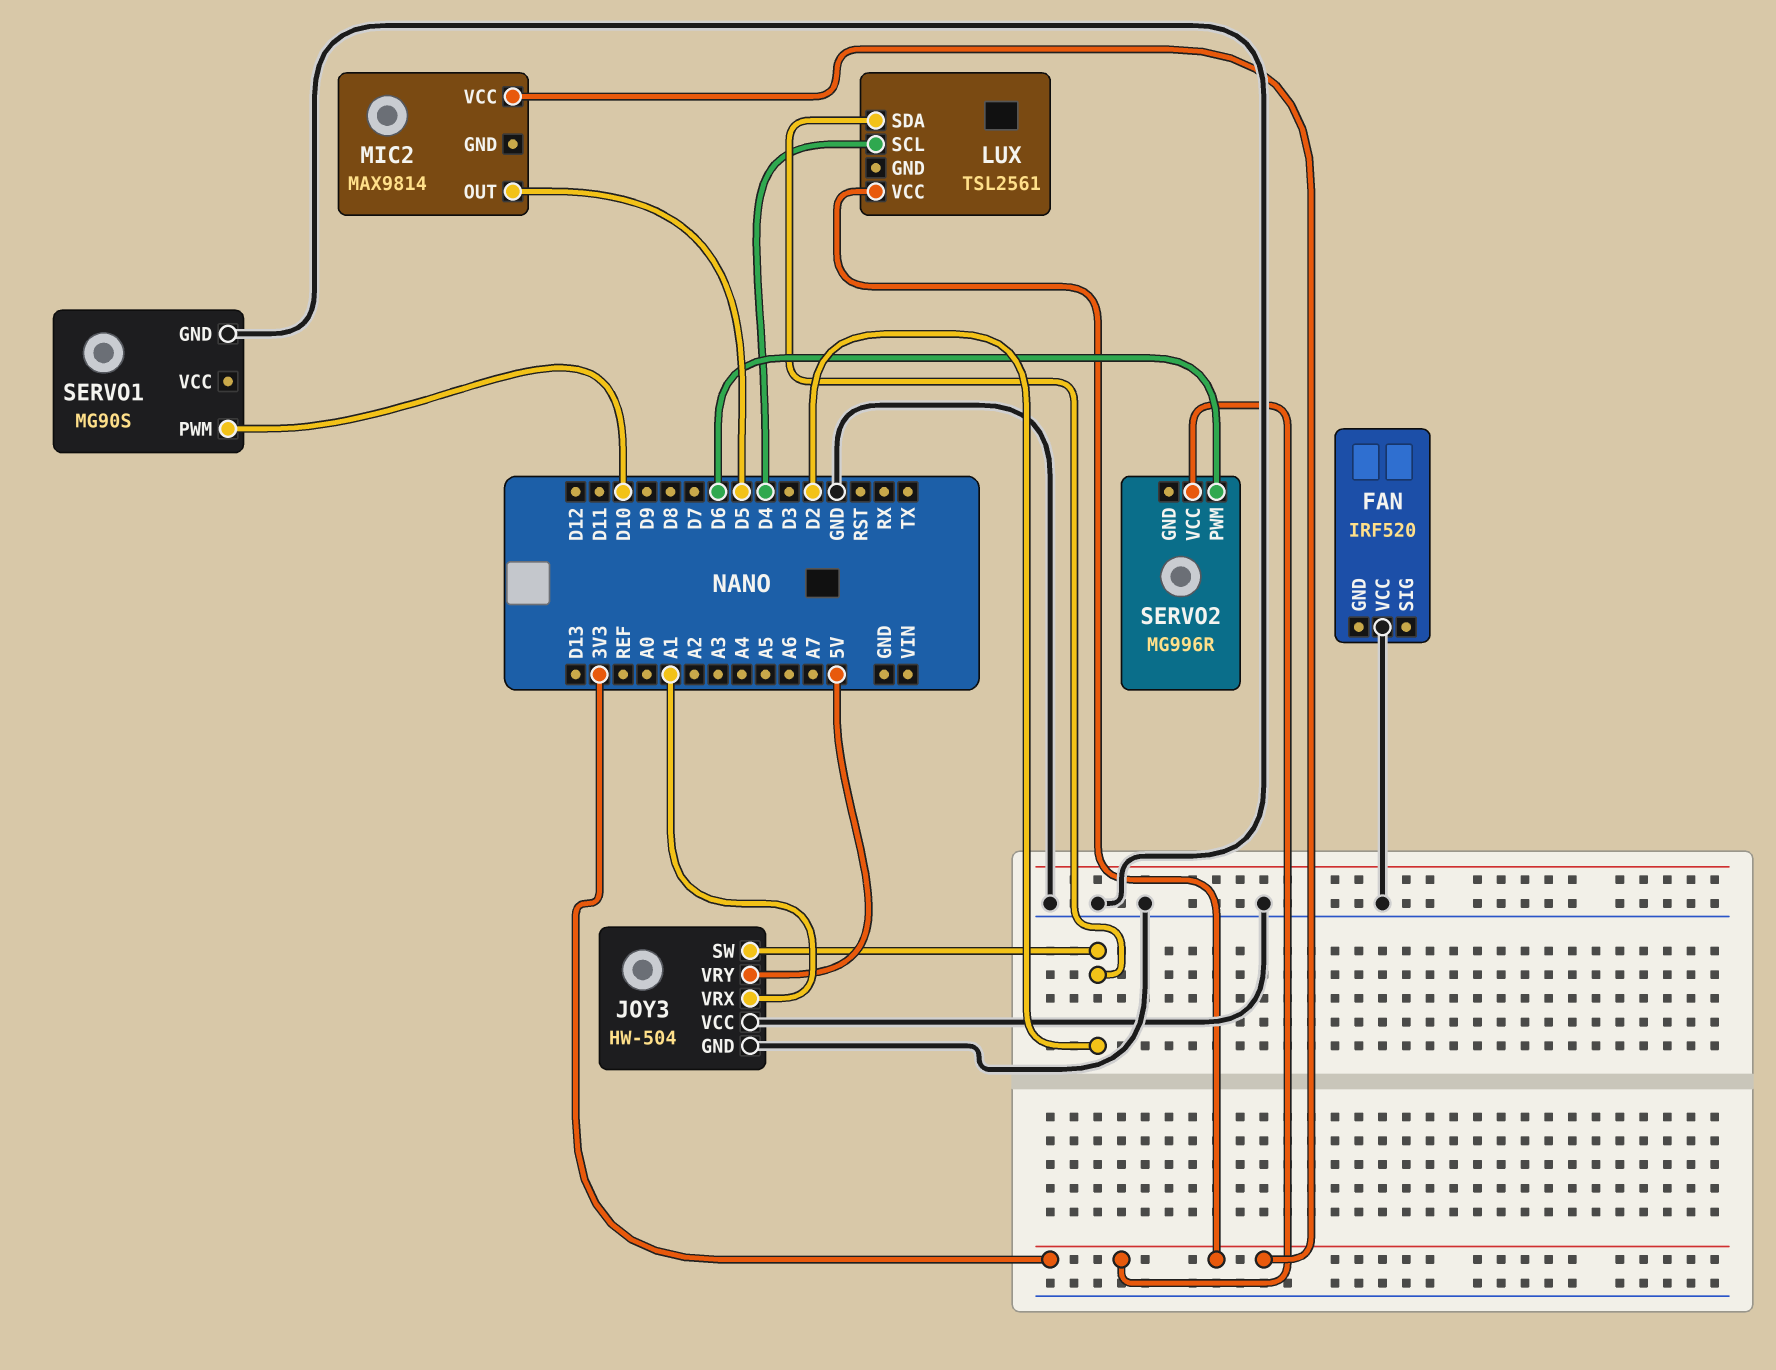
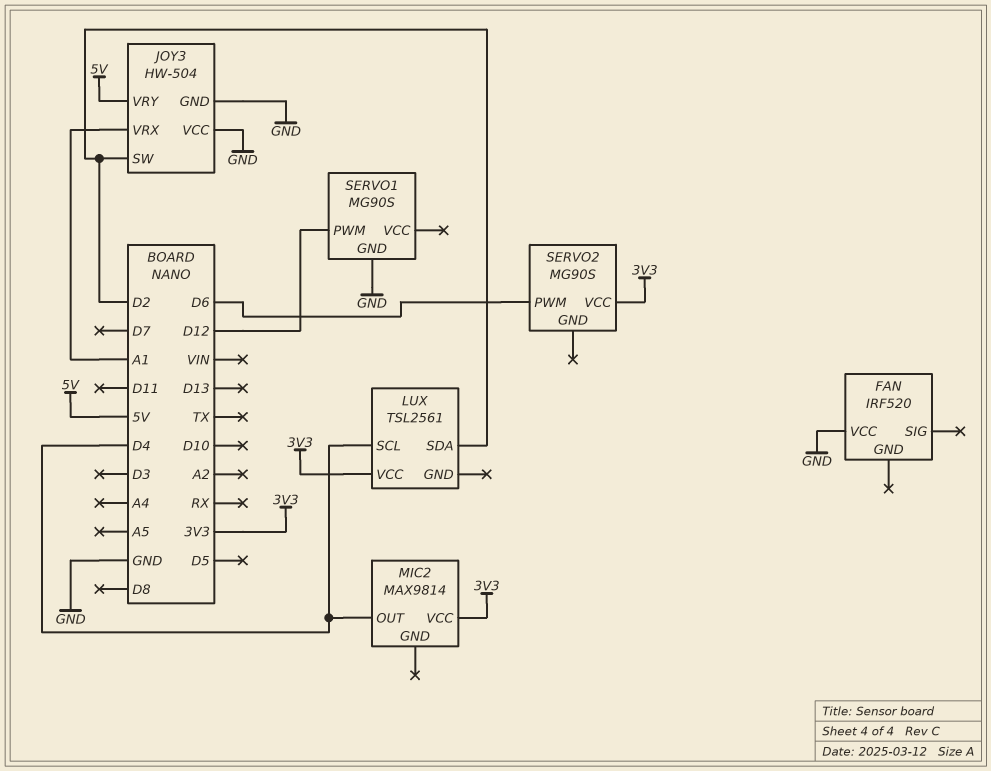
MIC2 pin OUT: D5 -> D4
SERVO1 pin PWM: D10 -> D12
SERVO2: MG996R -> MG90S

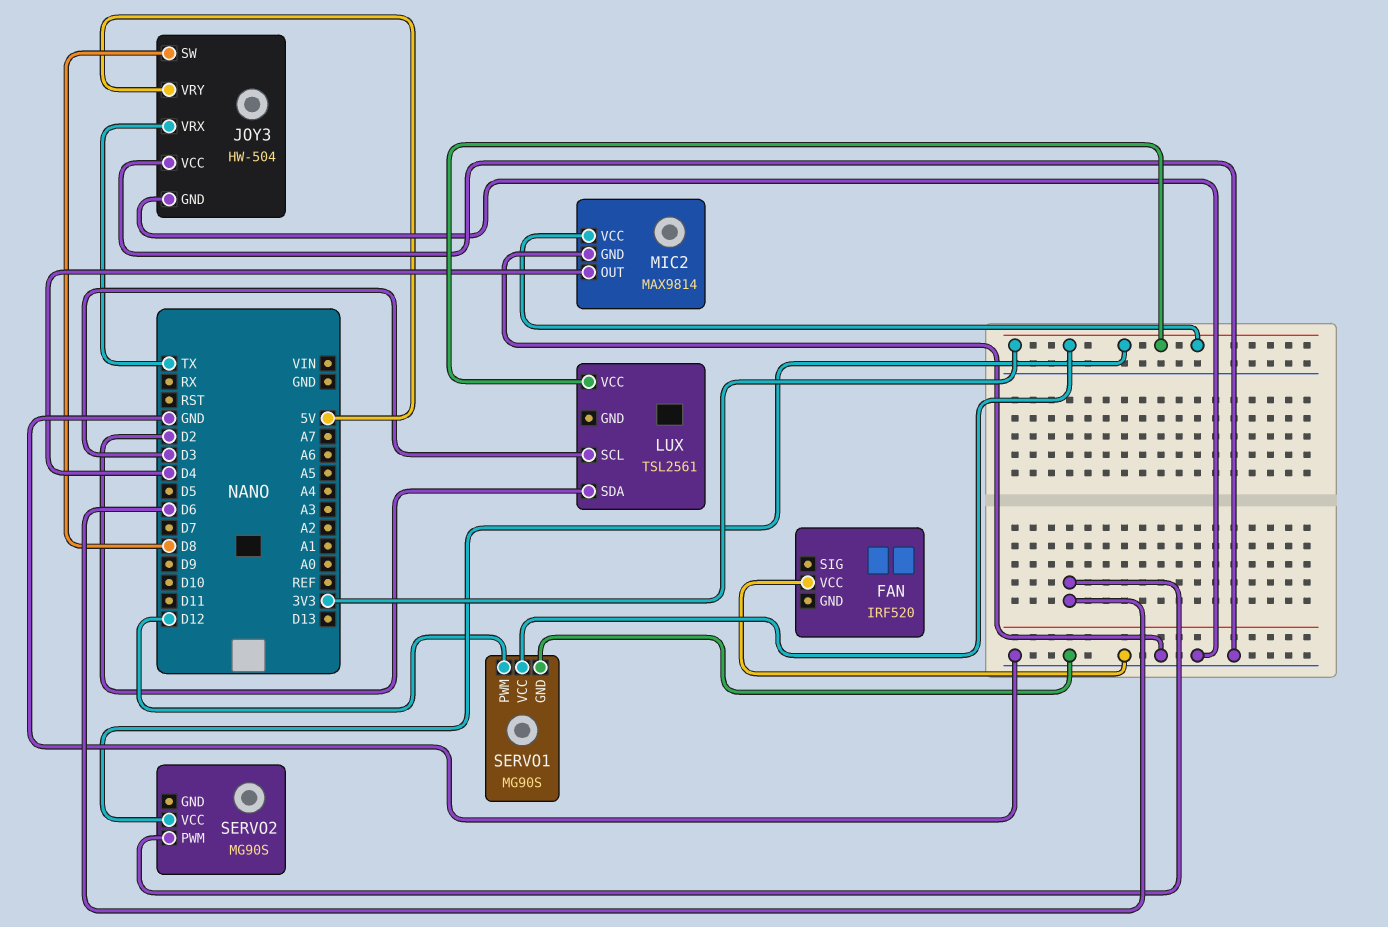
JOY3 pin SW: D2 -> D8
JOY3 pin VRX: A1 -> TX
LUX pin SCL: D4 -> D3
MIC2 pin GND: none -> GND
SERVO1 pin VCC: none -> 3V3

